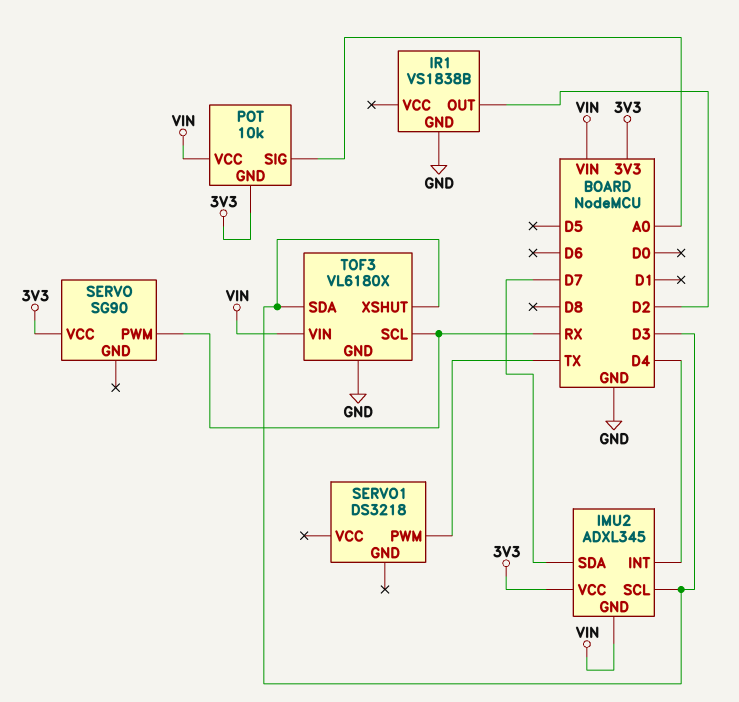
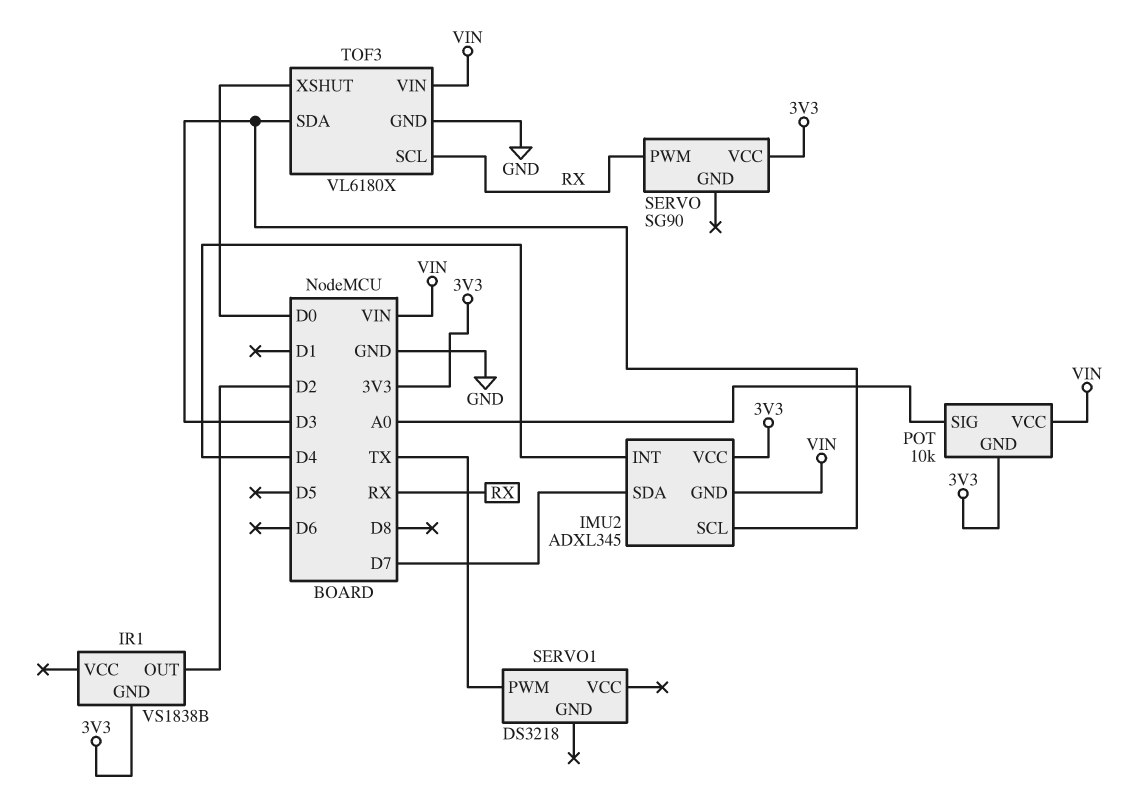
IR1 pin GND: GND -> 3V3
TOF3 pin XSHUT: D3 -> D0

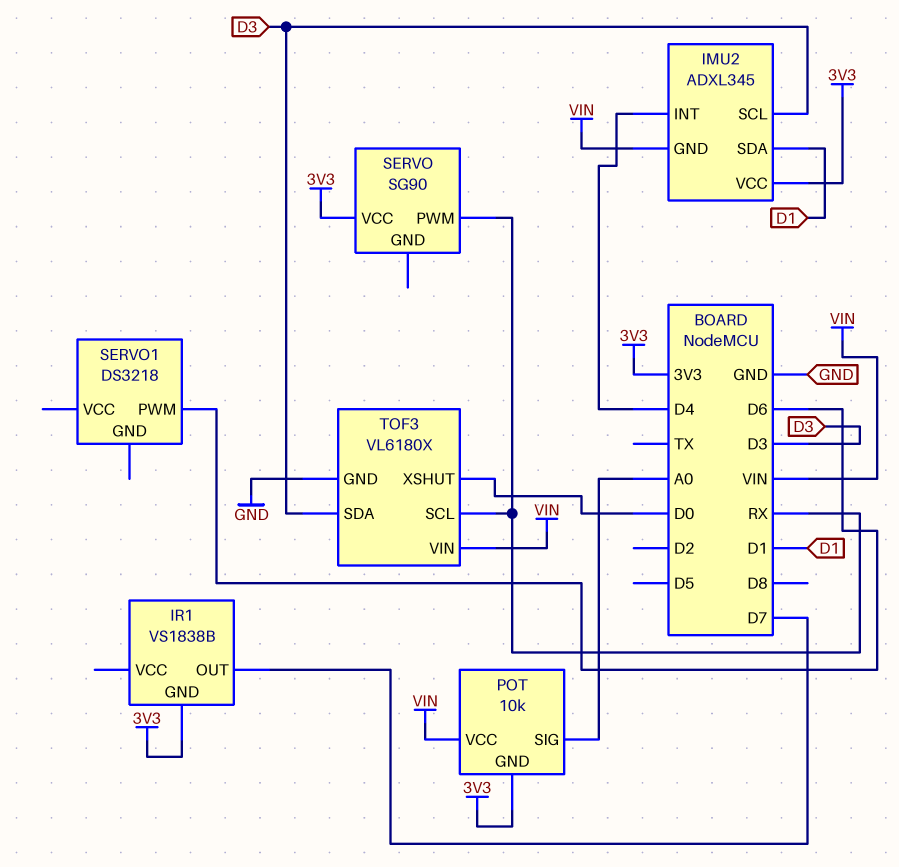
IMU2 pin SDA: D7 -> D1
IR1 pin OUT: D2 -> D7
SERVO1 pin PWM: TX -> D6

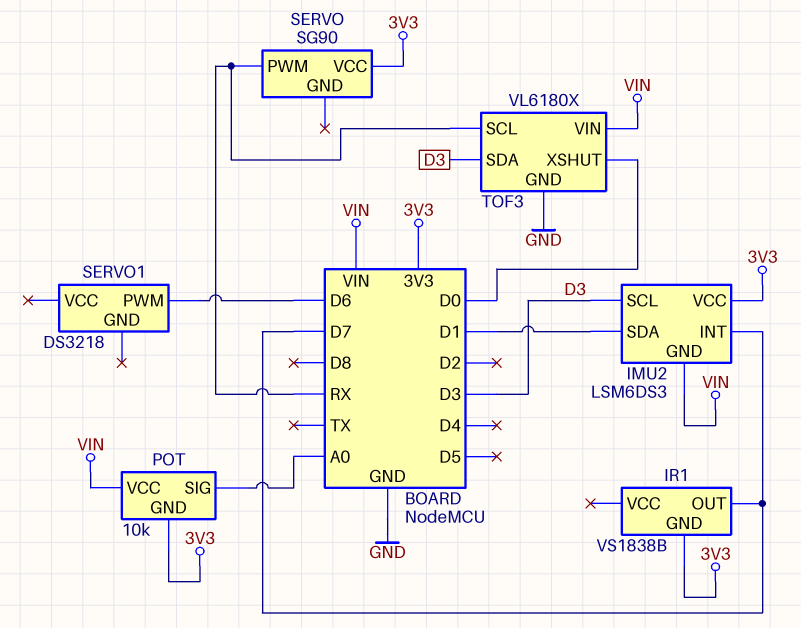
IMU2: ADXL345 -> LSM6DS3
IMU2 pin INT: D4 -> D7

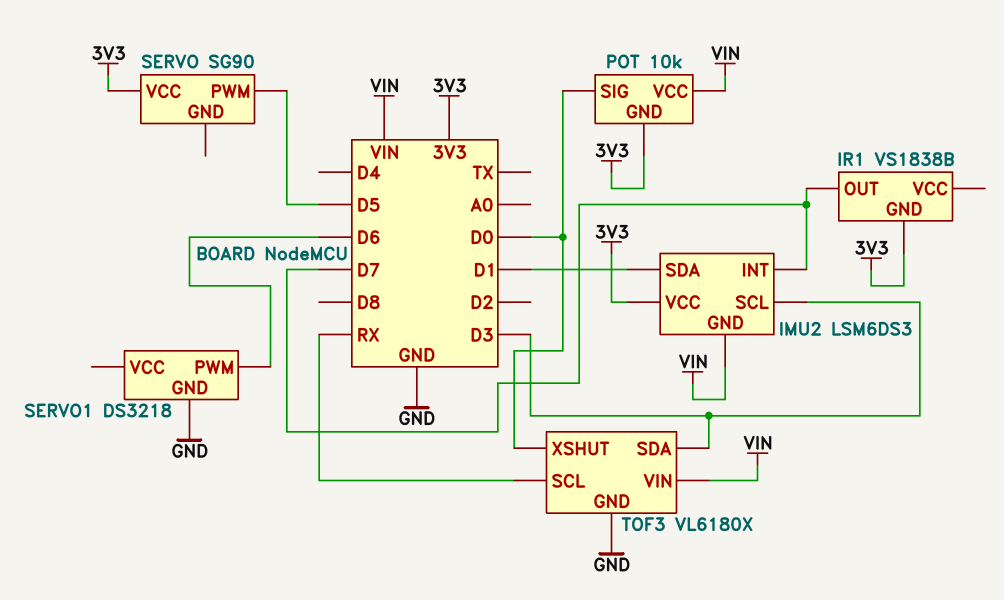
POT pin SIG: A0 -> D0
SERVO pin PWM: RX -> D5
SERVO1 pin GND: none -> GND

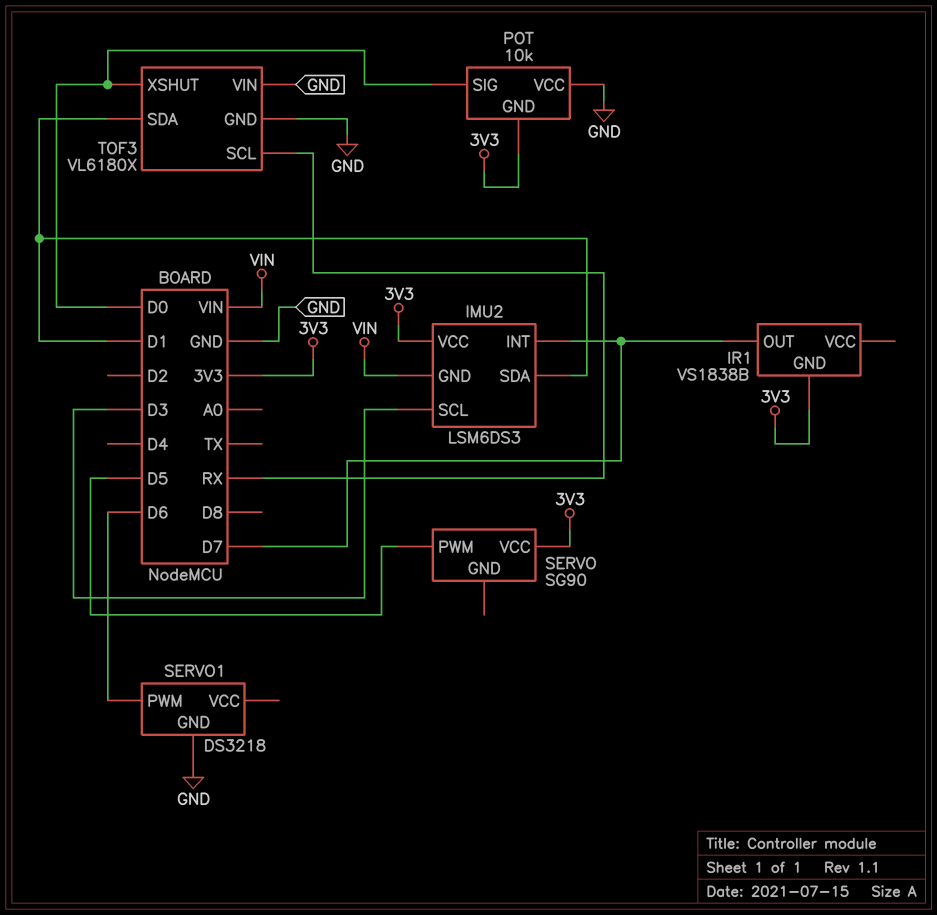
POT pin VCC: VIN -> GND
TOF3 pin SDA: D3 -> D1
TOF3 pin VIN: VIN -> GND

